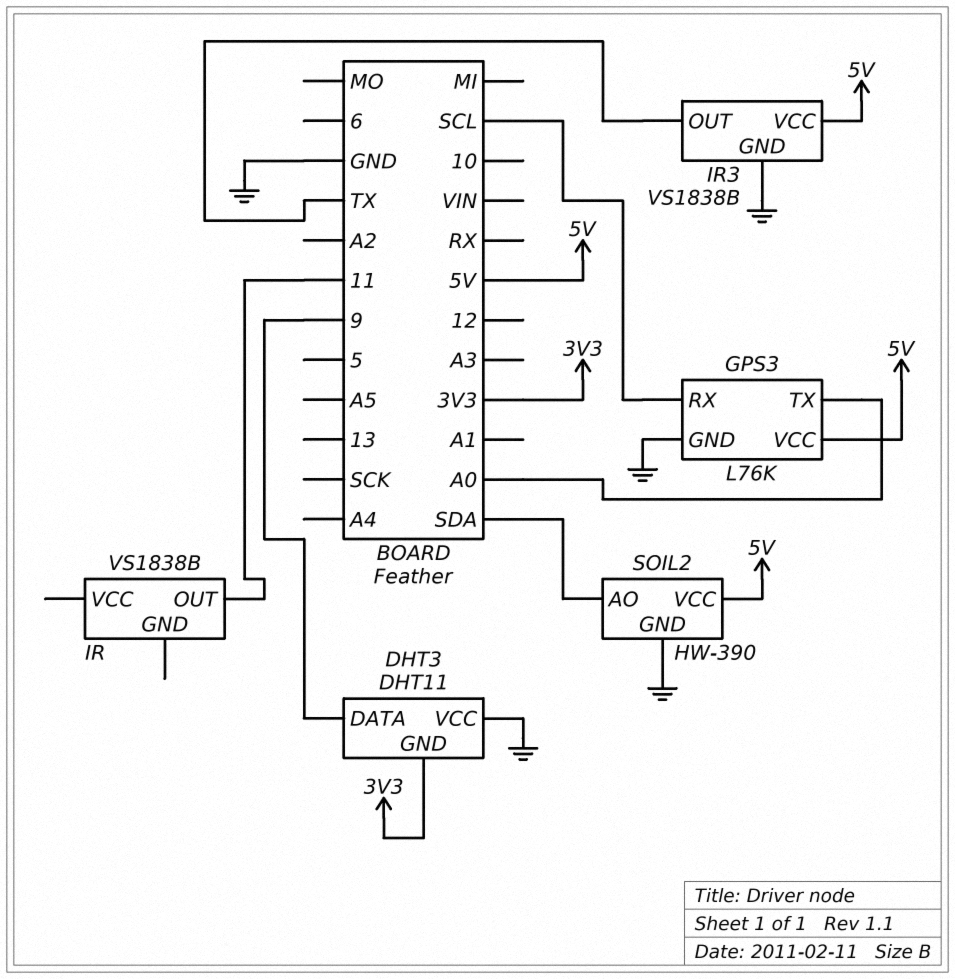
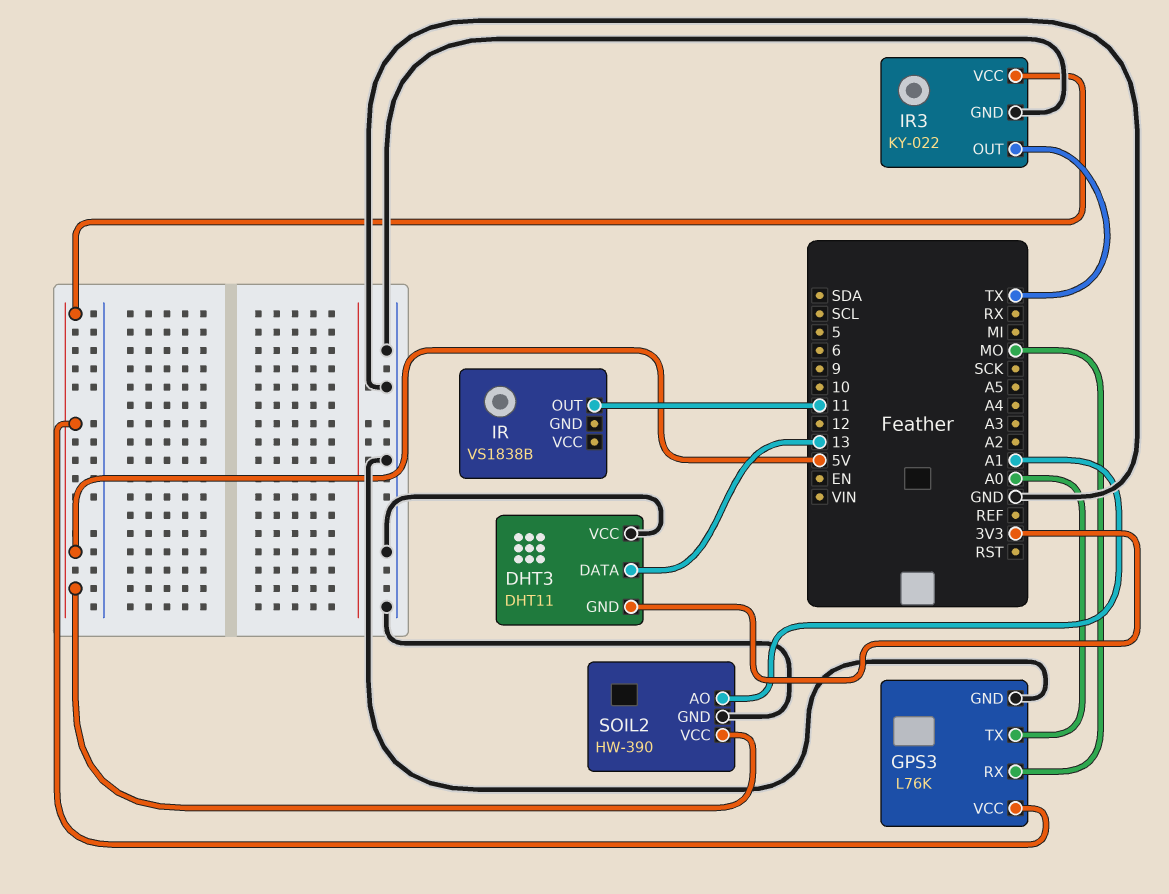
DHT3 pin DATA: 9 -> 13
GPS3 pin RX: SCL -> MO
IR3: VS1838B -> KY-022
SOIL2 pin AO: SDA -> A1

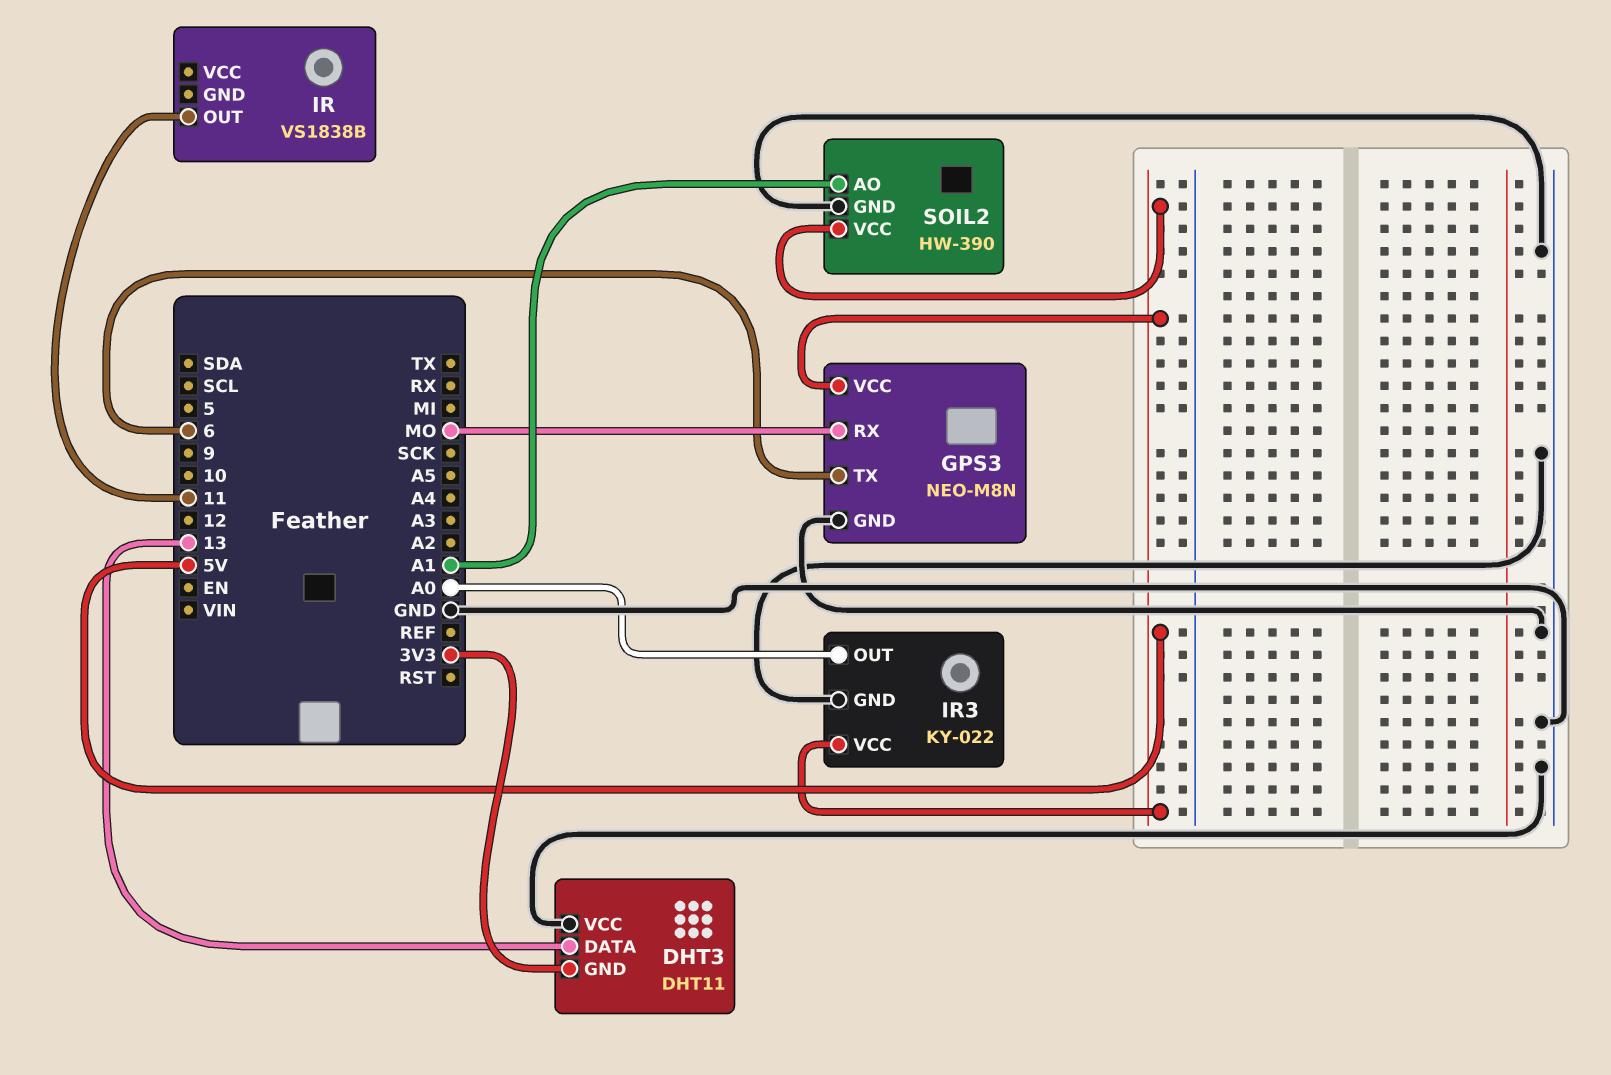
GPS3: L76K -> NEO-M8N
GPS3 pin TX: A0 -> 6
IR3 pin OUT: TX -> A0

